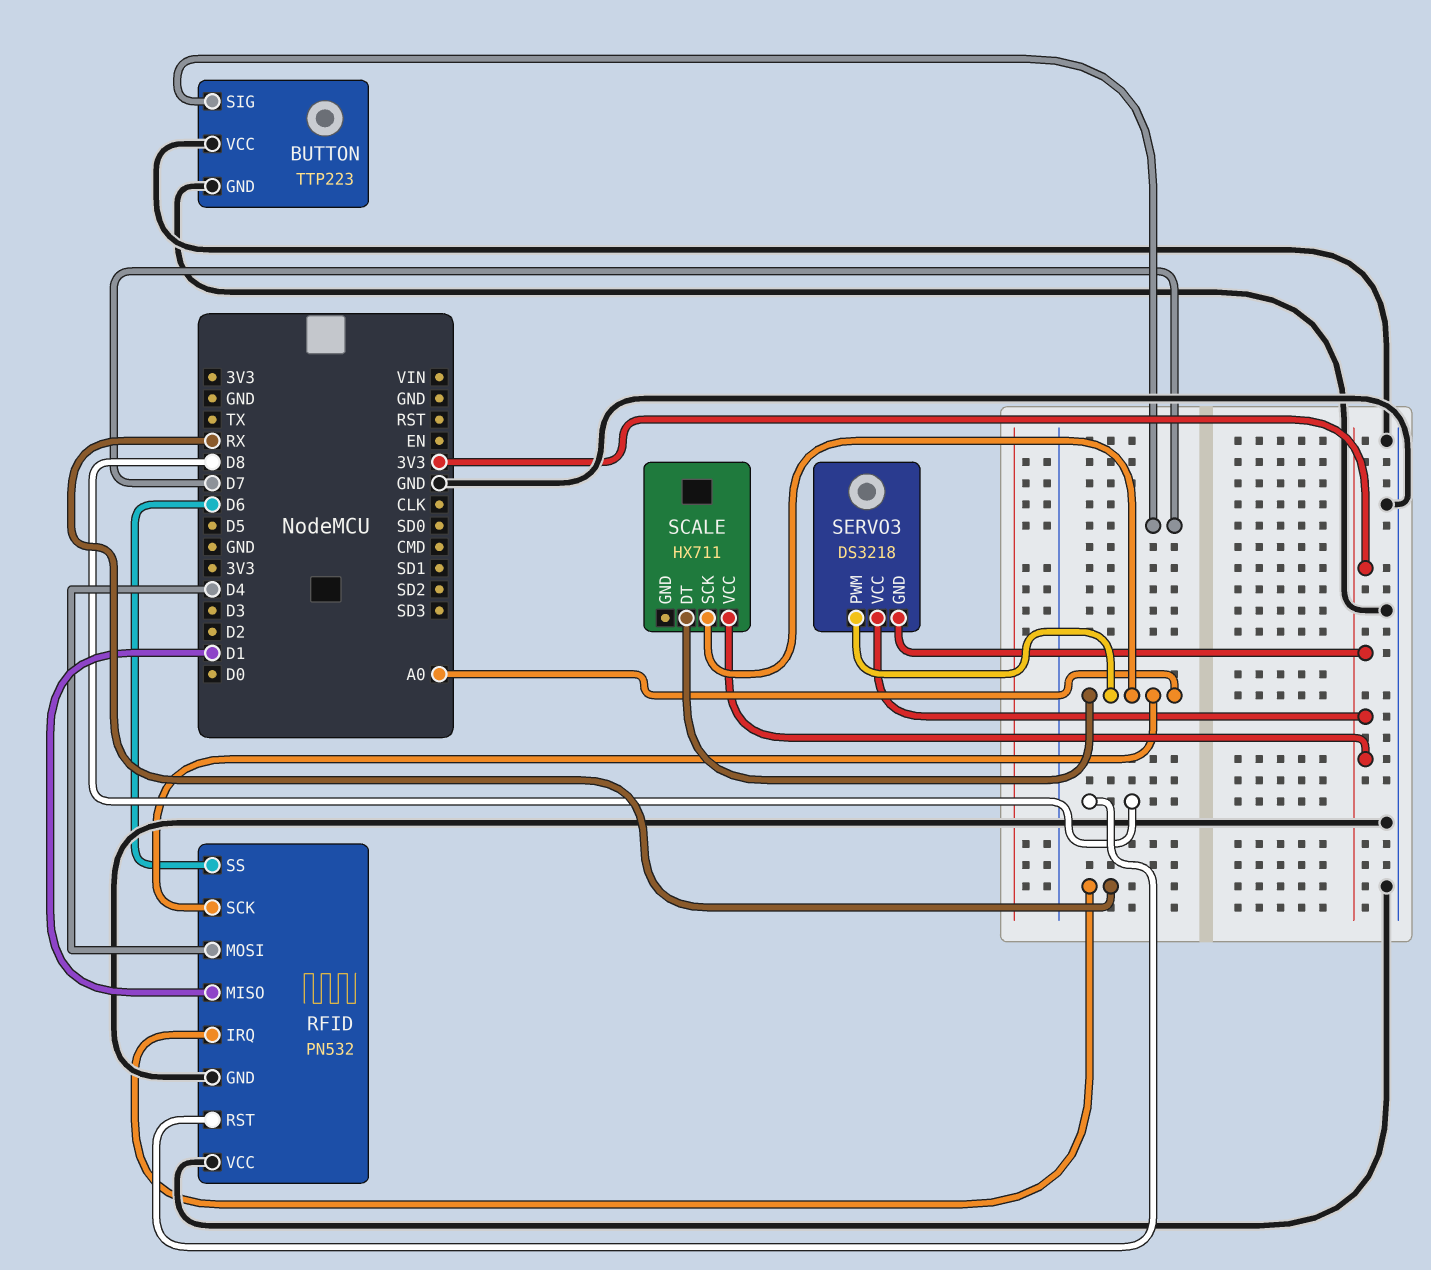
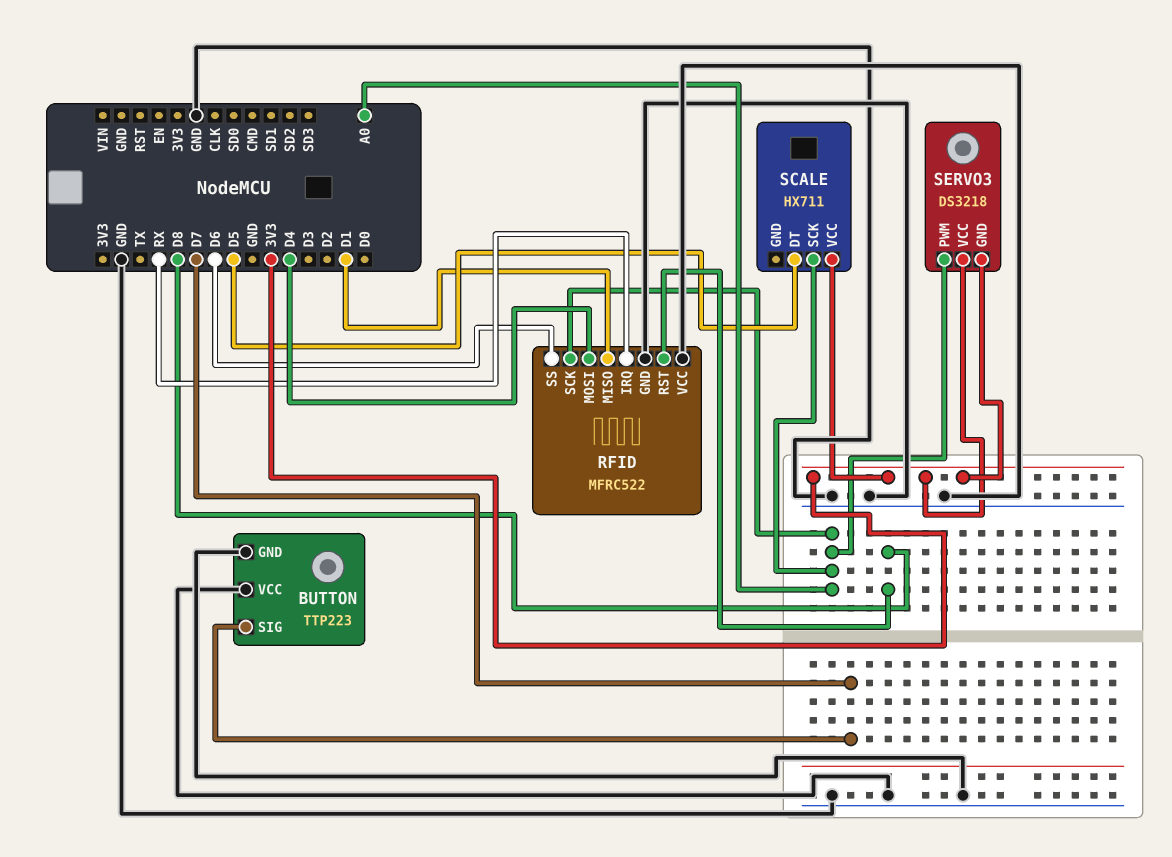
RFID: PN532 -> MFRC522
SCALE pin DT: A0 -> D5

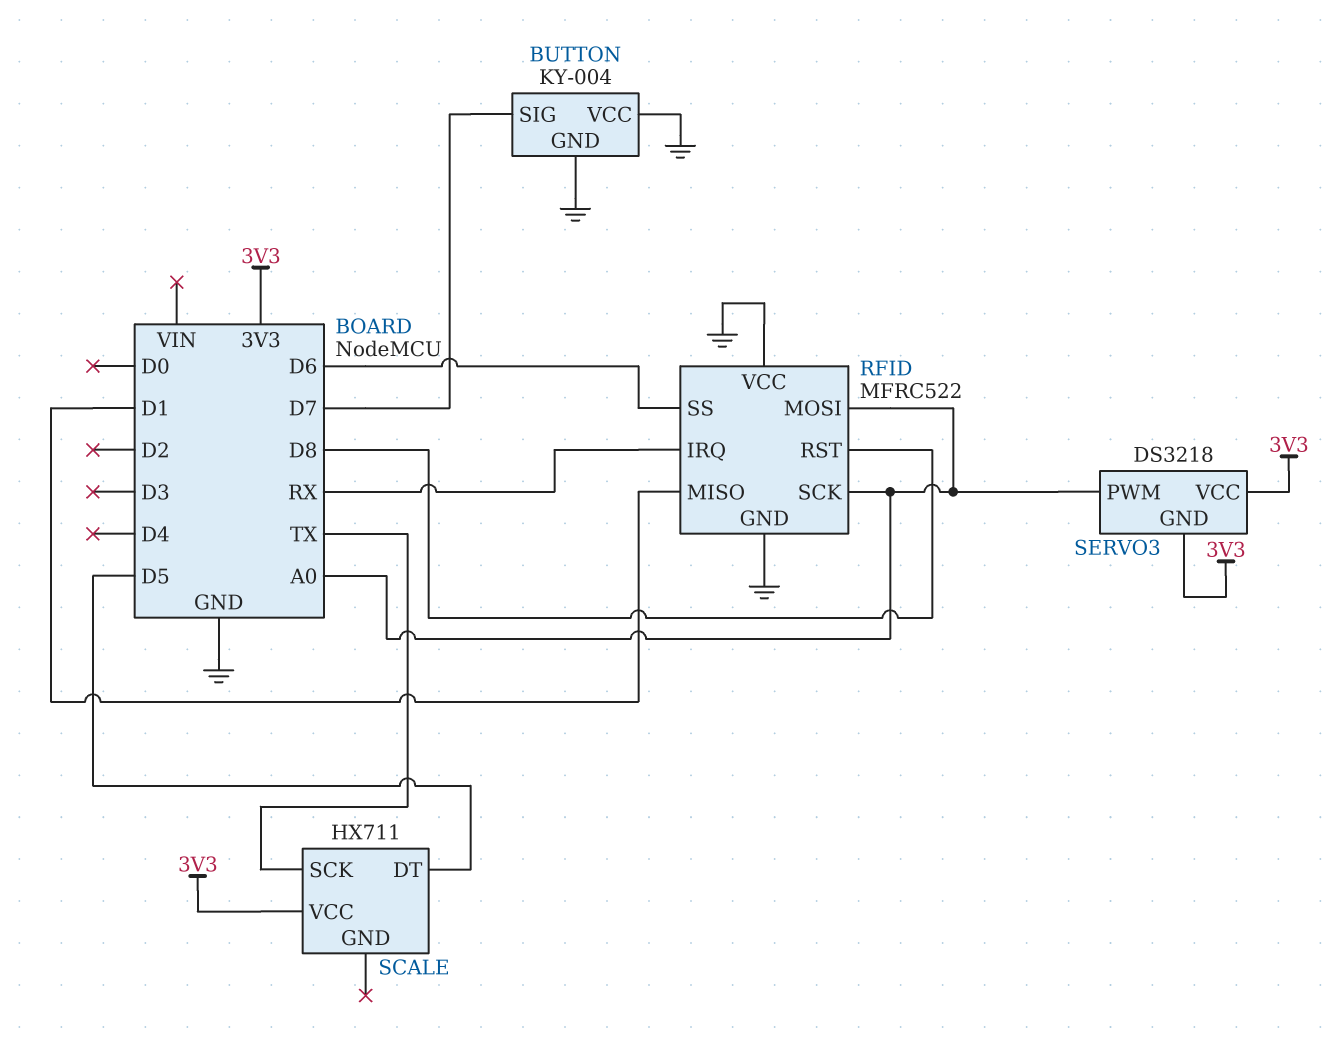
BUTTON: TTP223 -> KY-004
RFID pin MOSI: D4 -> A0
SCALE pin SCK: A0 -> TX

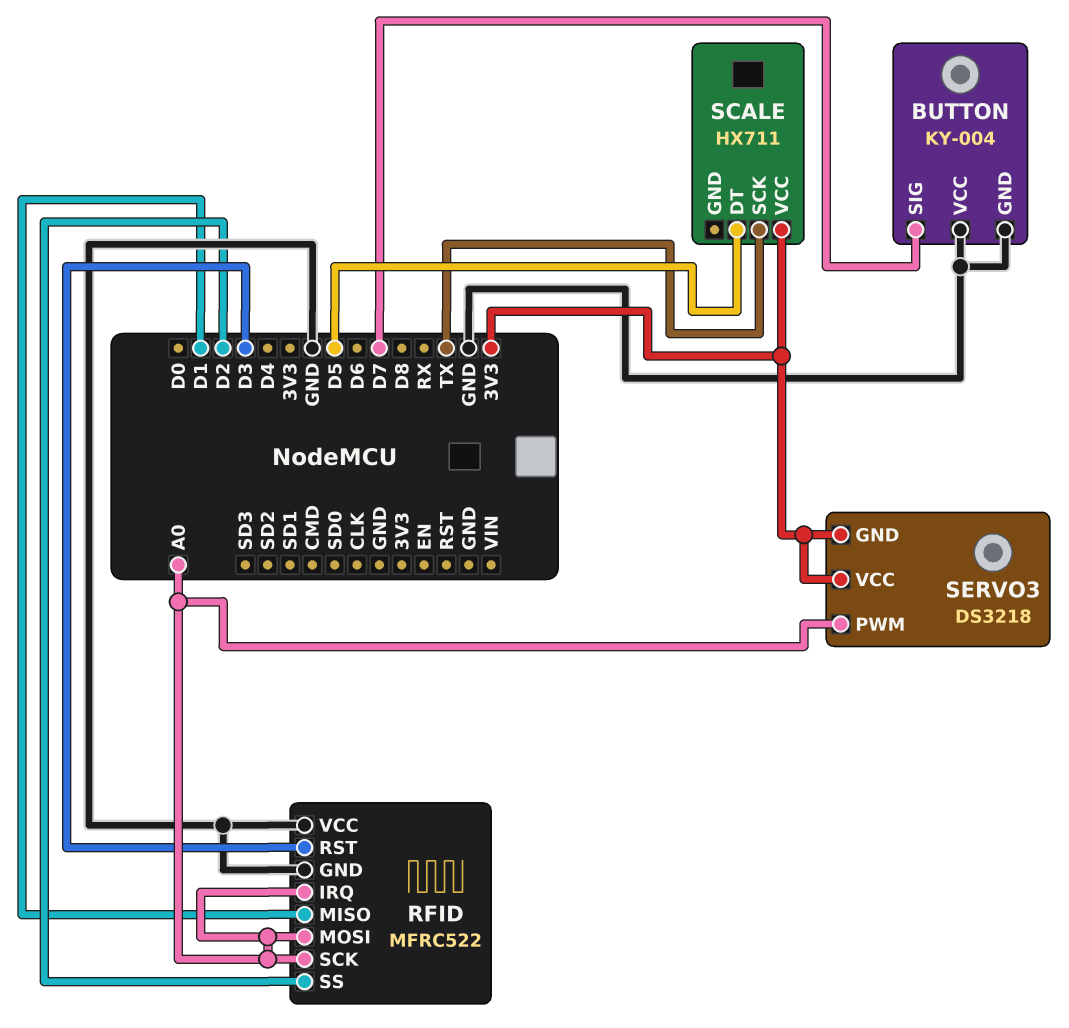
RFID pin IRQ: RX -> A0
RFID pin RST: D8 -> D3
RFID pin SS: D6 -> D2

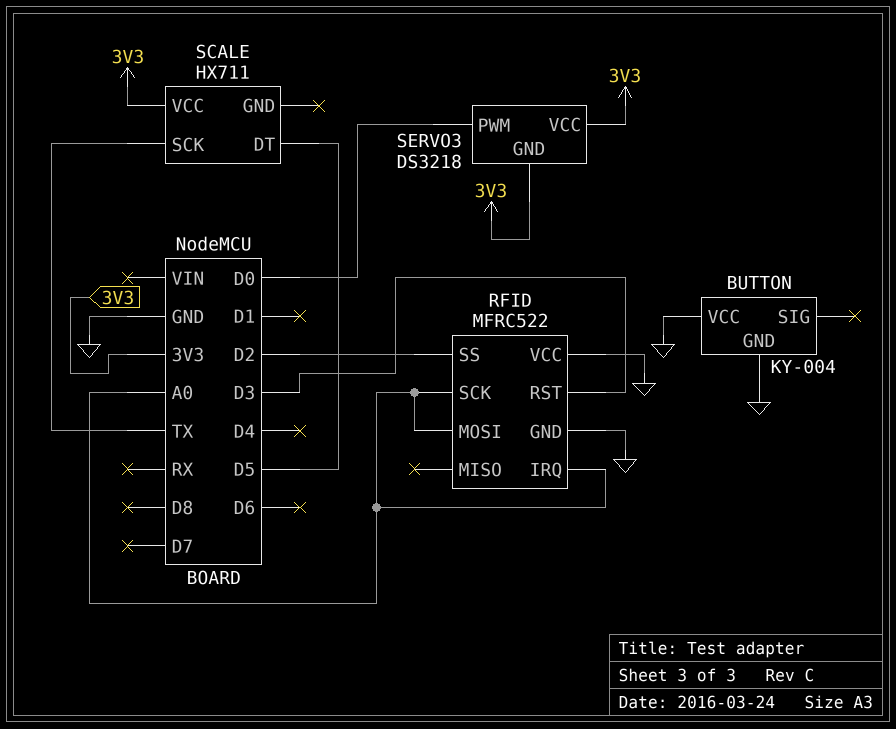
BUTTON pin SIG: D7 -> none
RFID pin MISO: D1 -> none
SERVO3 pin PWM: A0 -> D0

